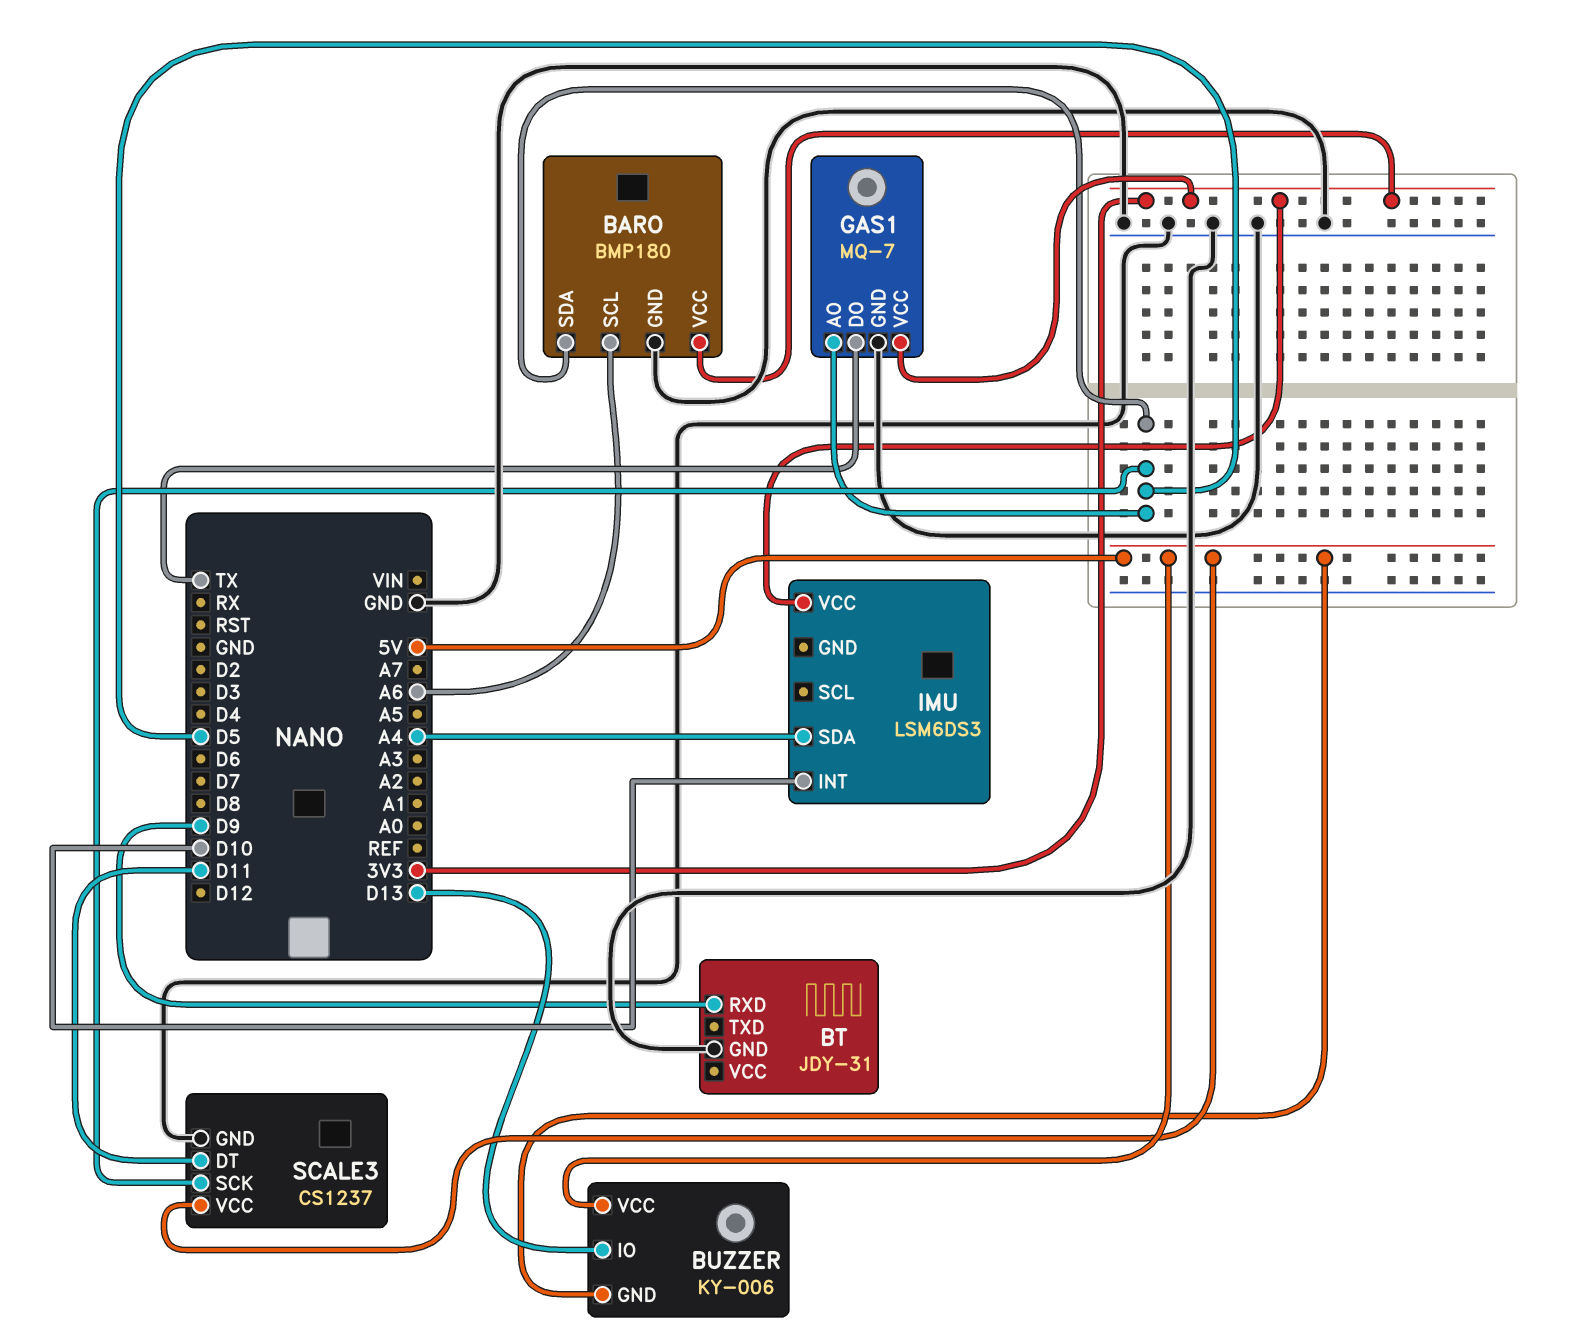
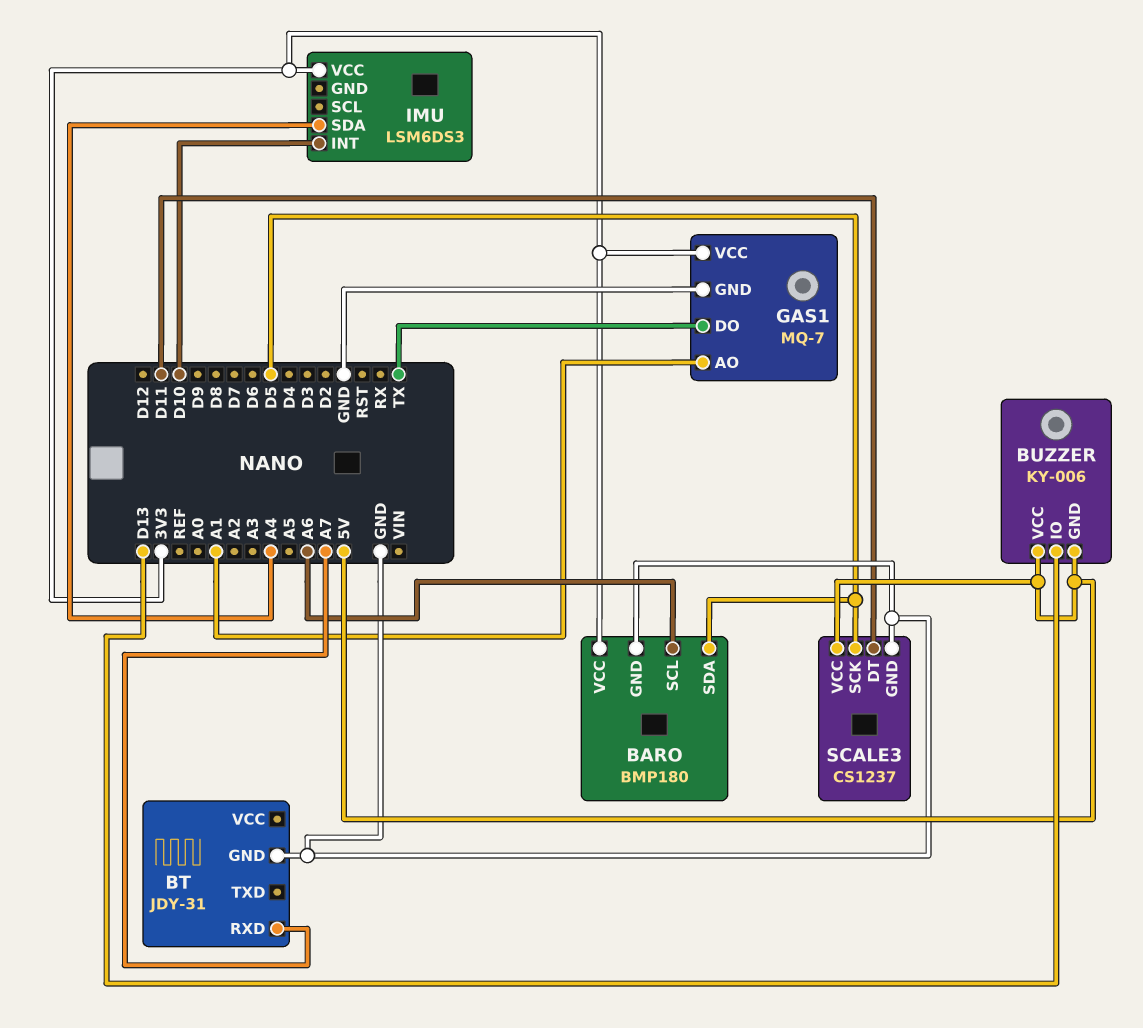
BT pin RXD: D9 -> A7
GAS1 pin AO: D5 -> A1

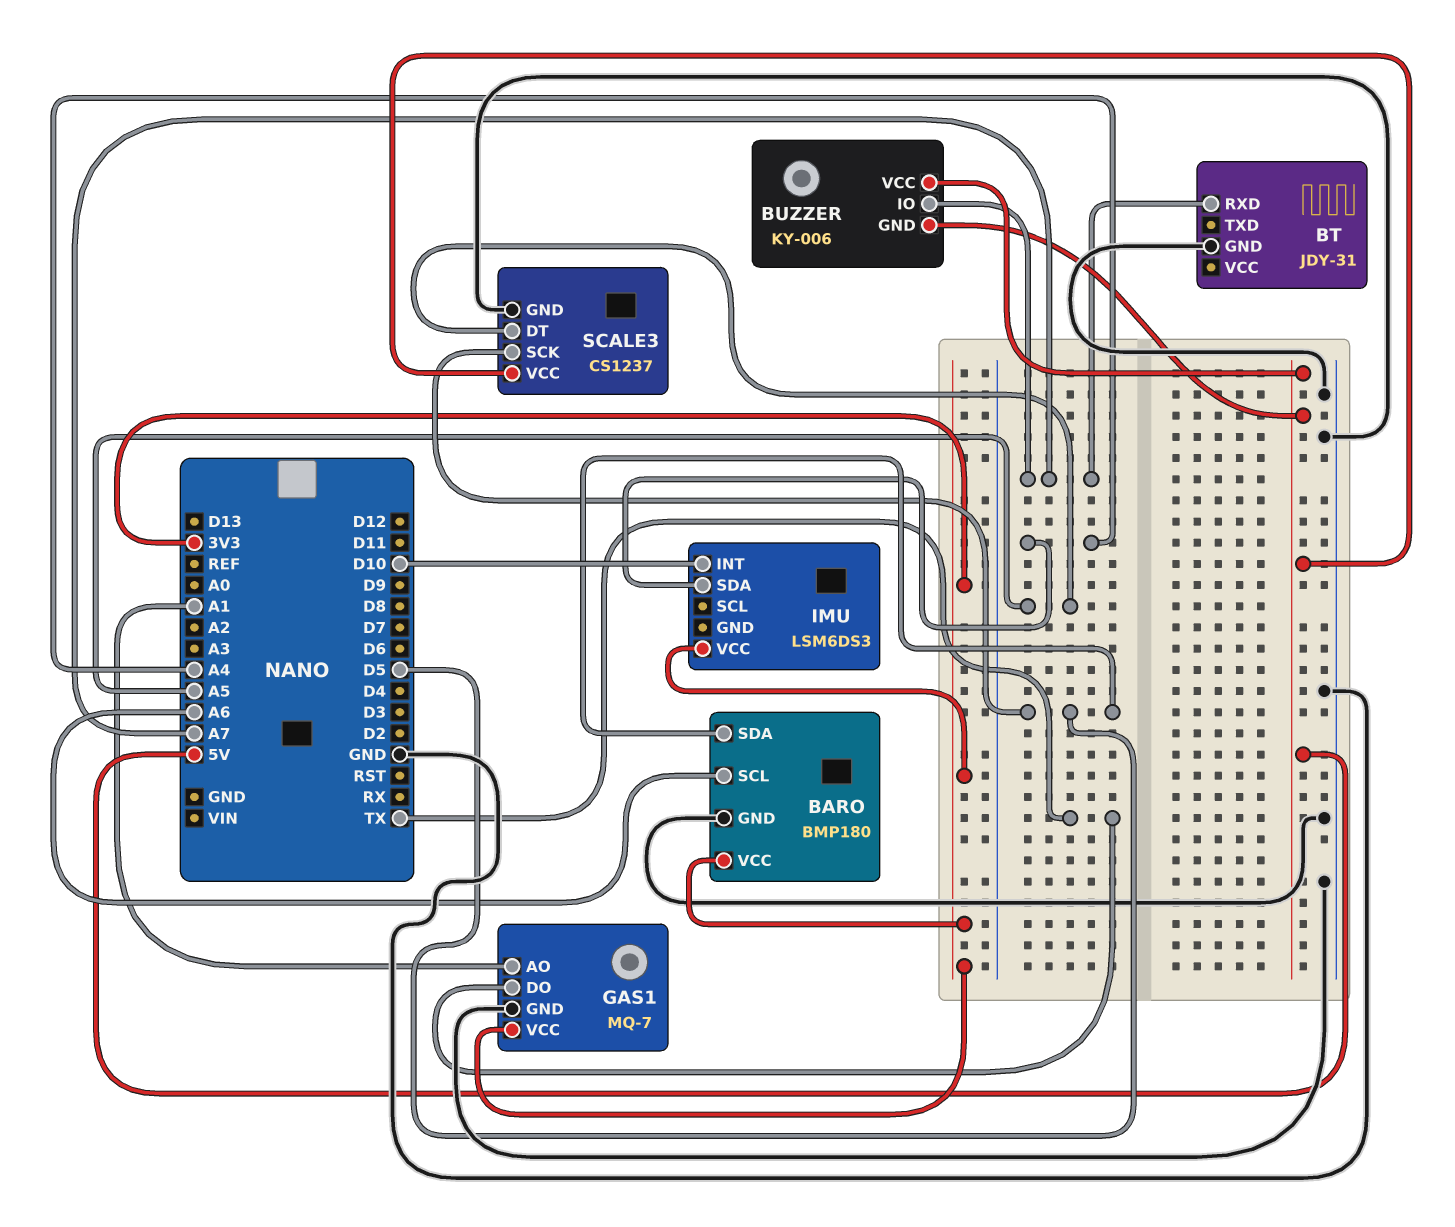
BUZZER pin IO: D13 -> A7
SCALE3 pin DT: D11 -> A5

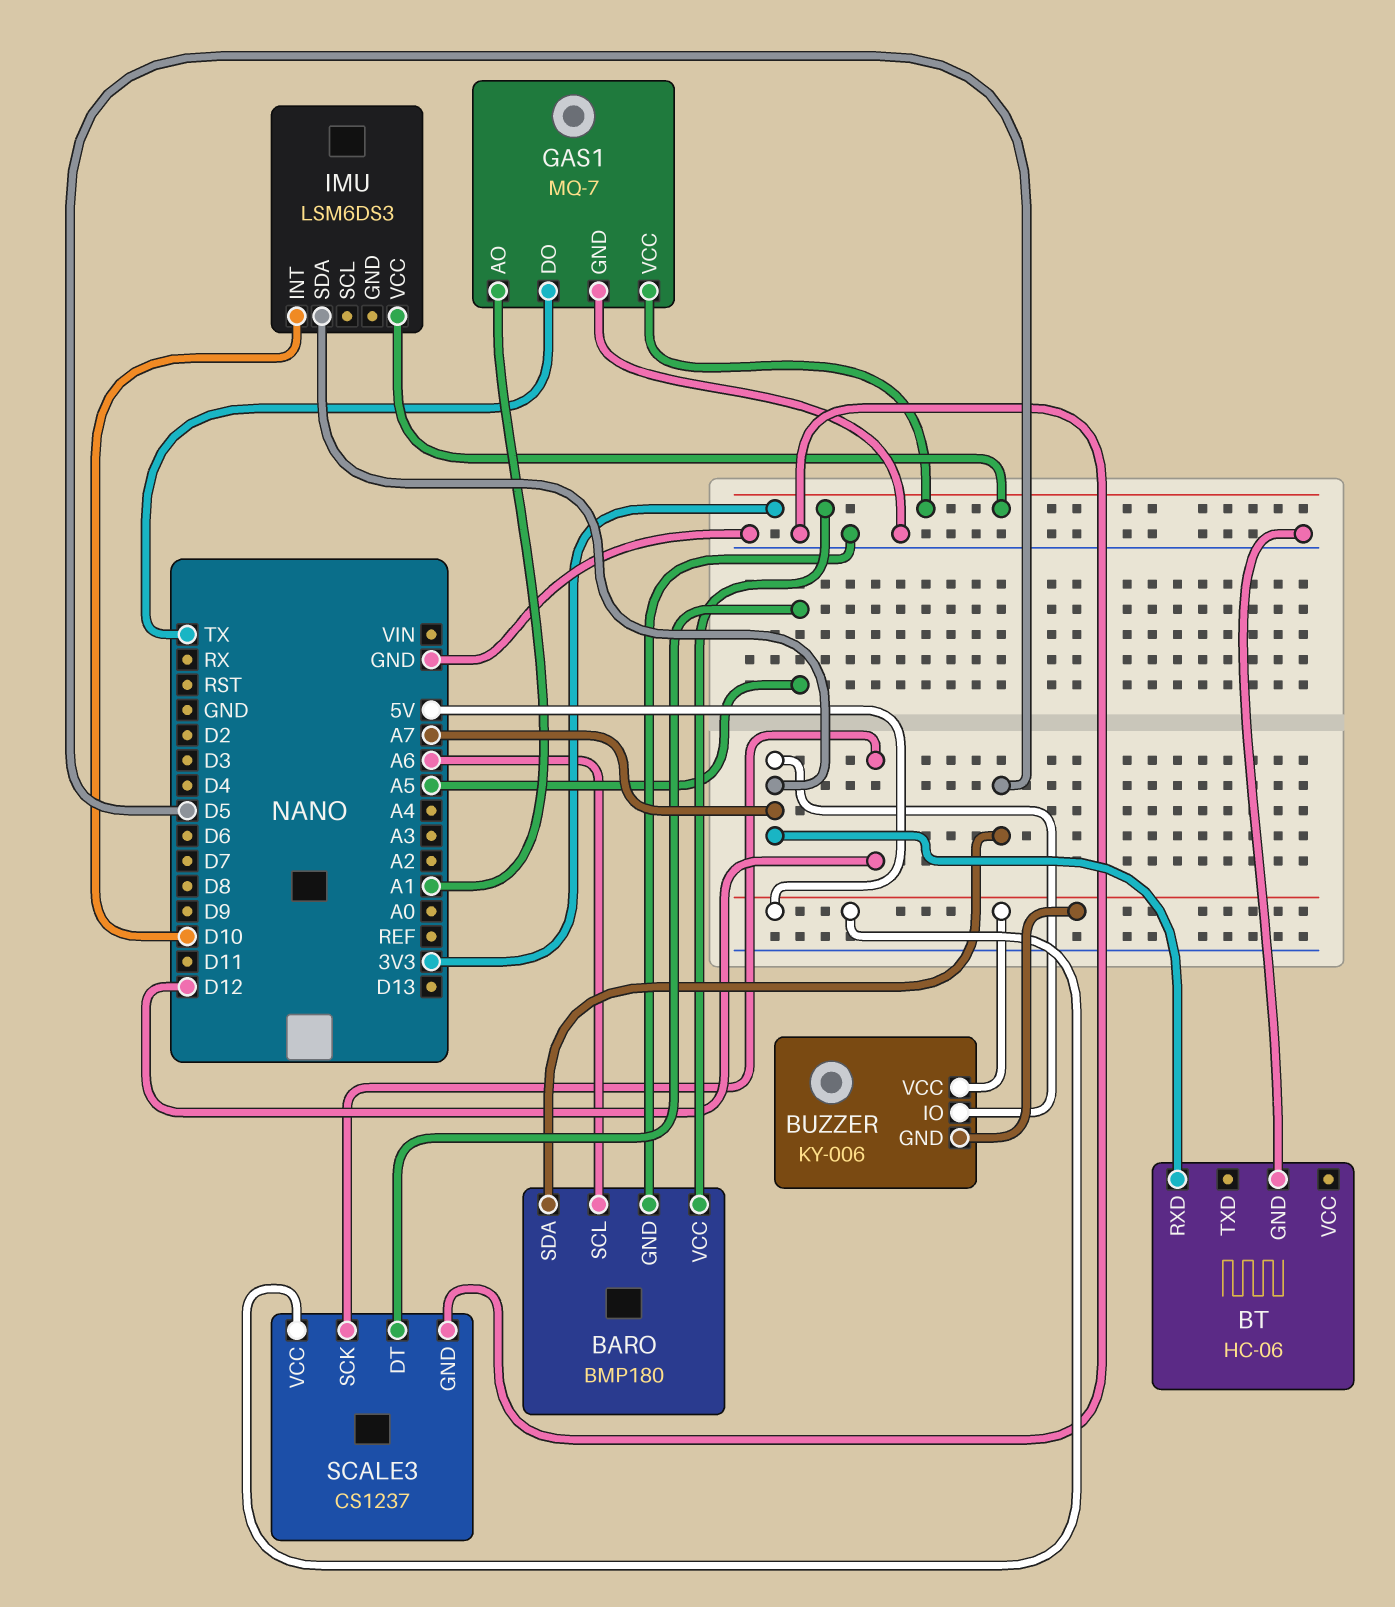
BT: JDY-31 -> HC-06
IMU pin SDA: A4 -> A7
SCALE3 pin SCK: D5 -> D12

